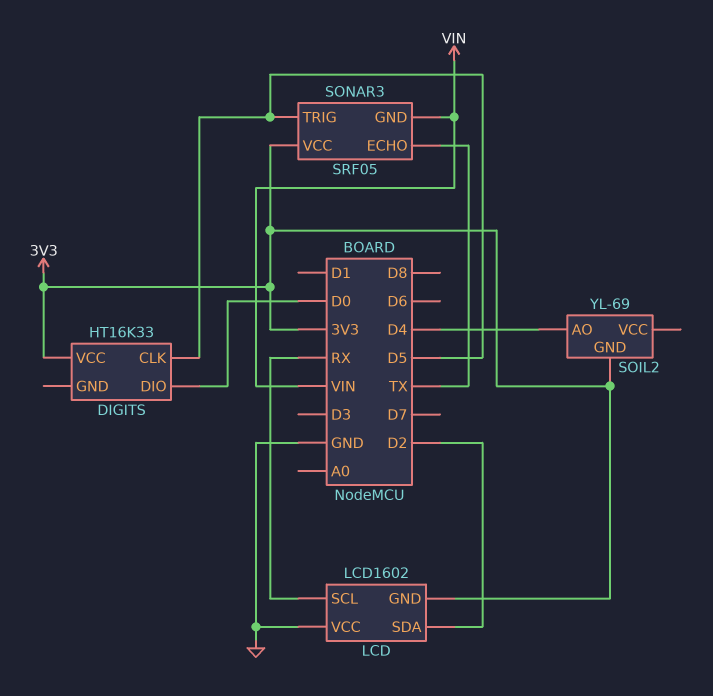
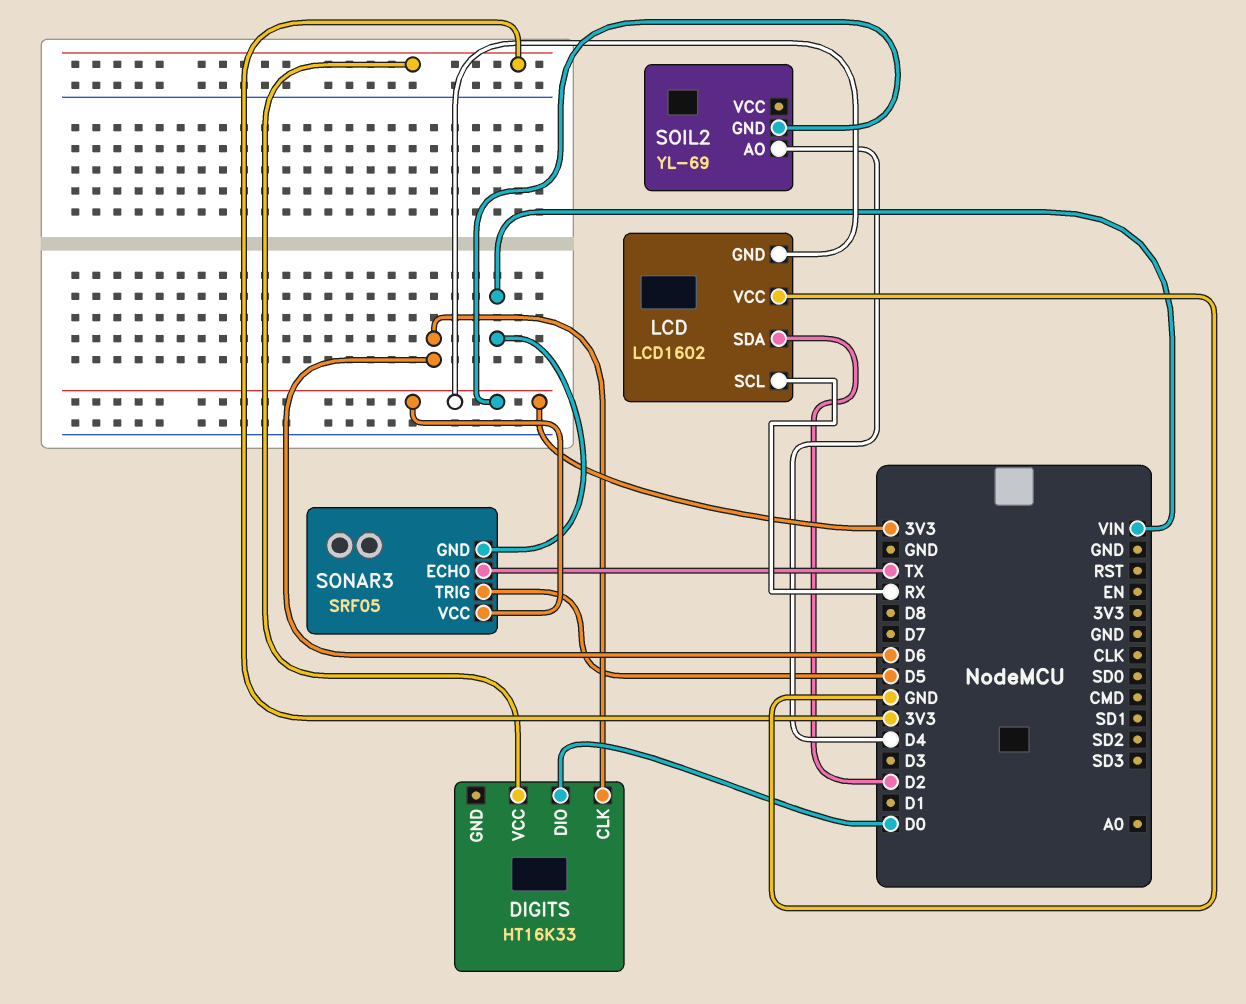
DIGITS pin CLK: D5 -> D6

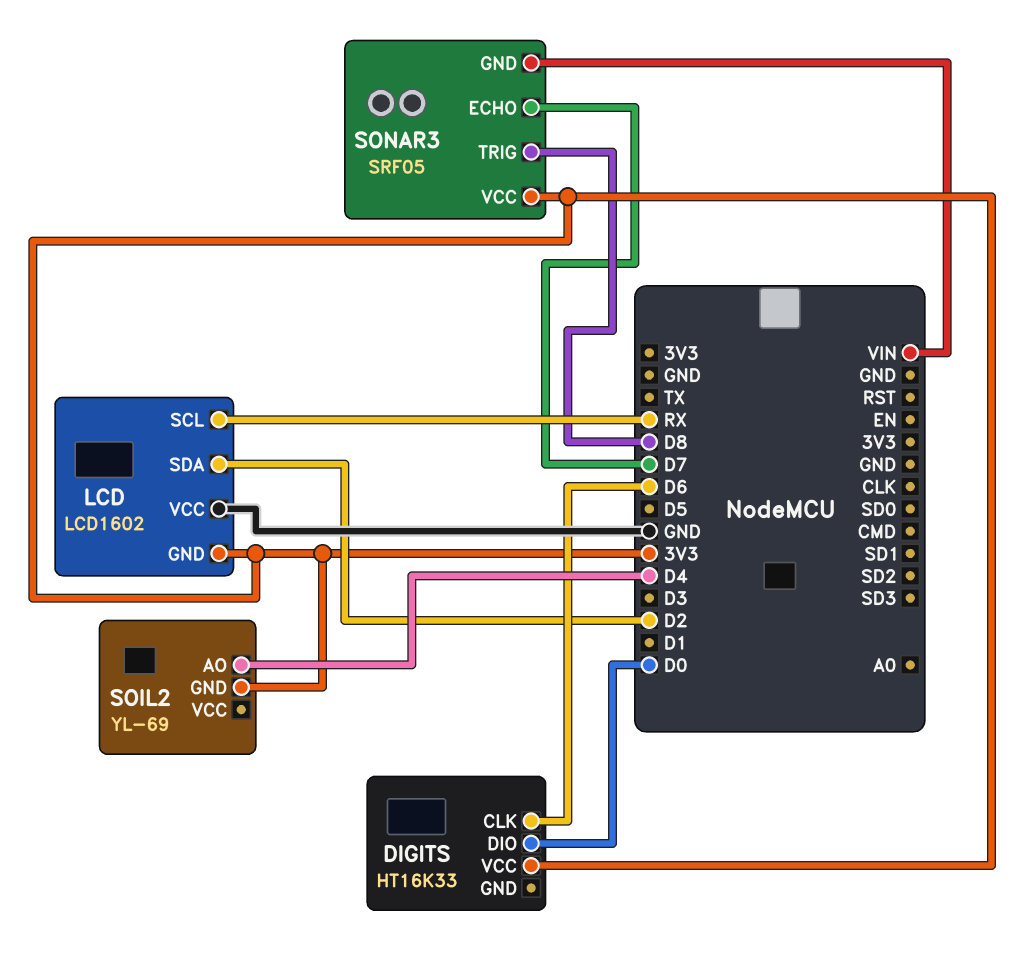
SONAR3 pin ECHO: TX -> D7
SONAR3 pin TRIG: D5 -> D8

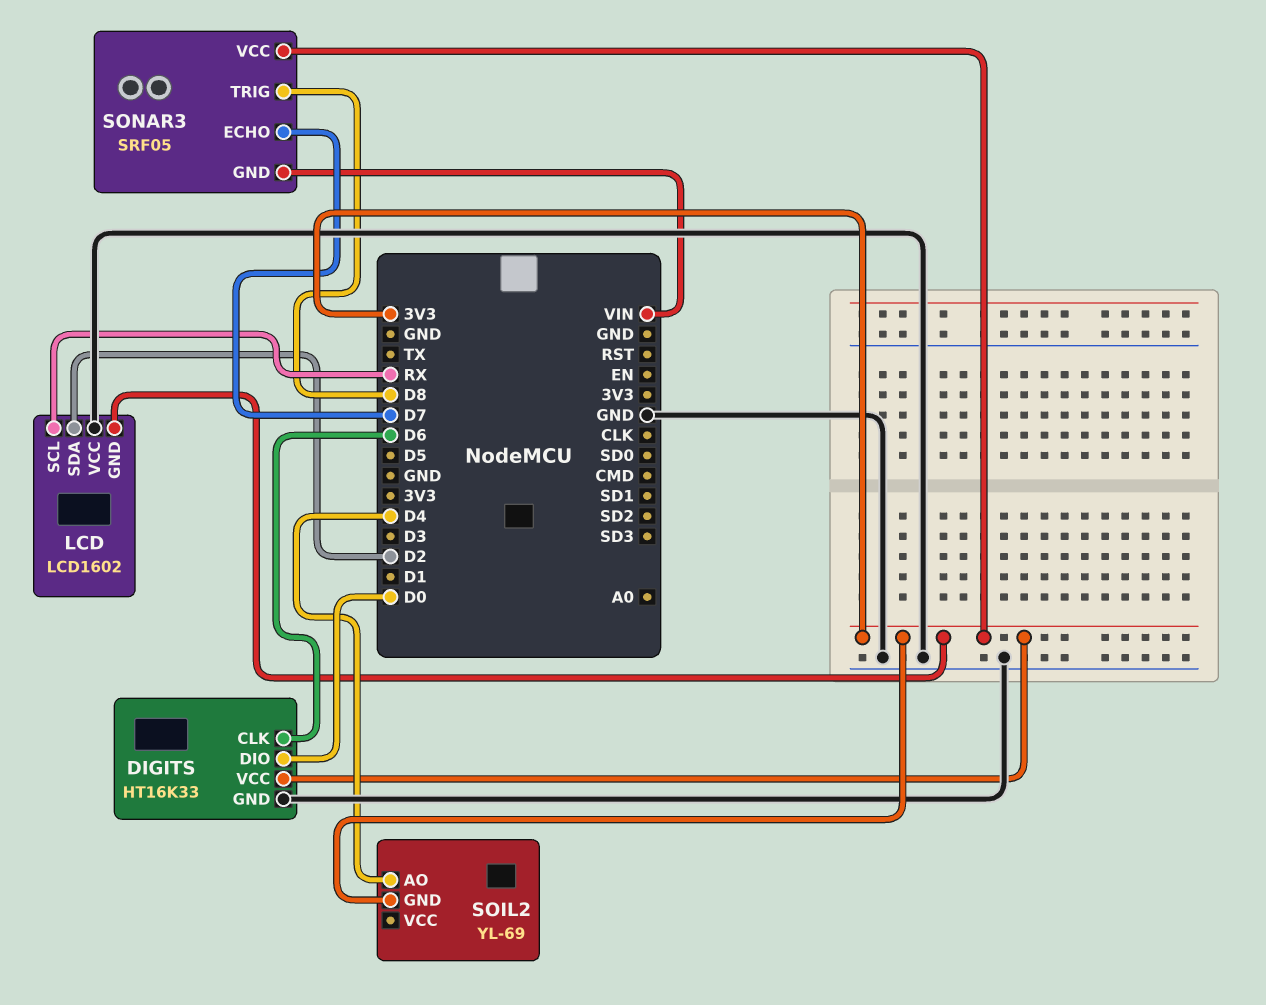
DIGITS pin GND: none -> GND

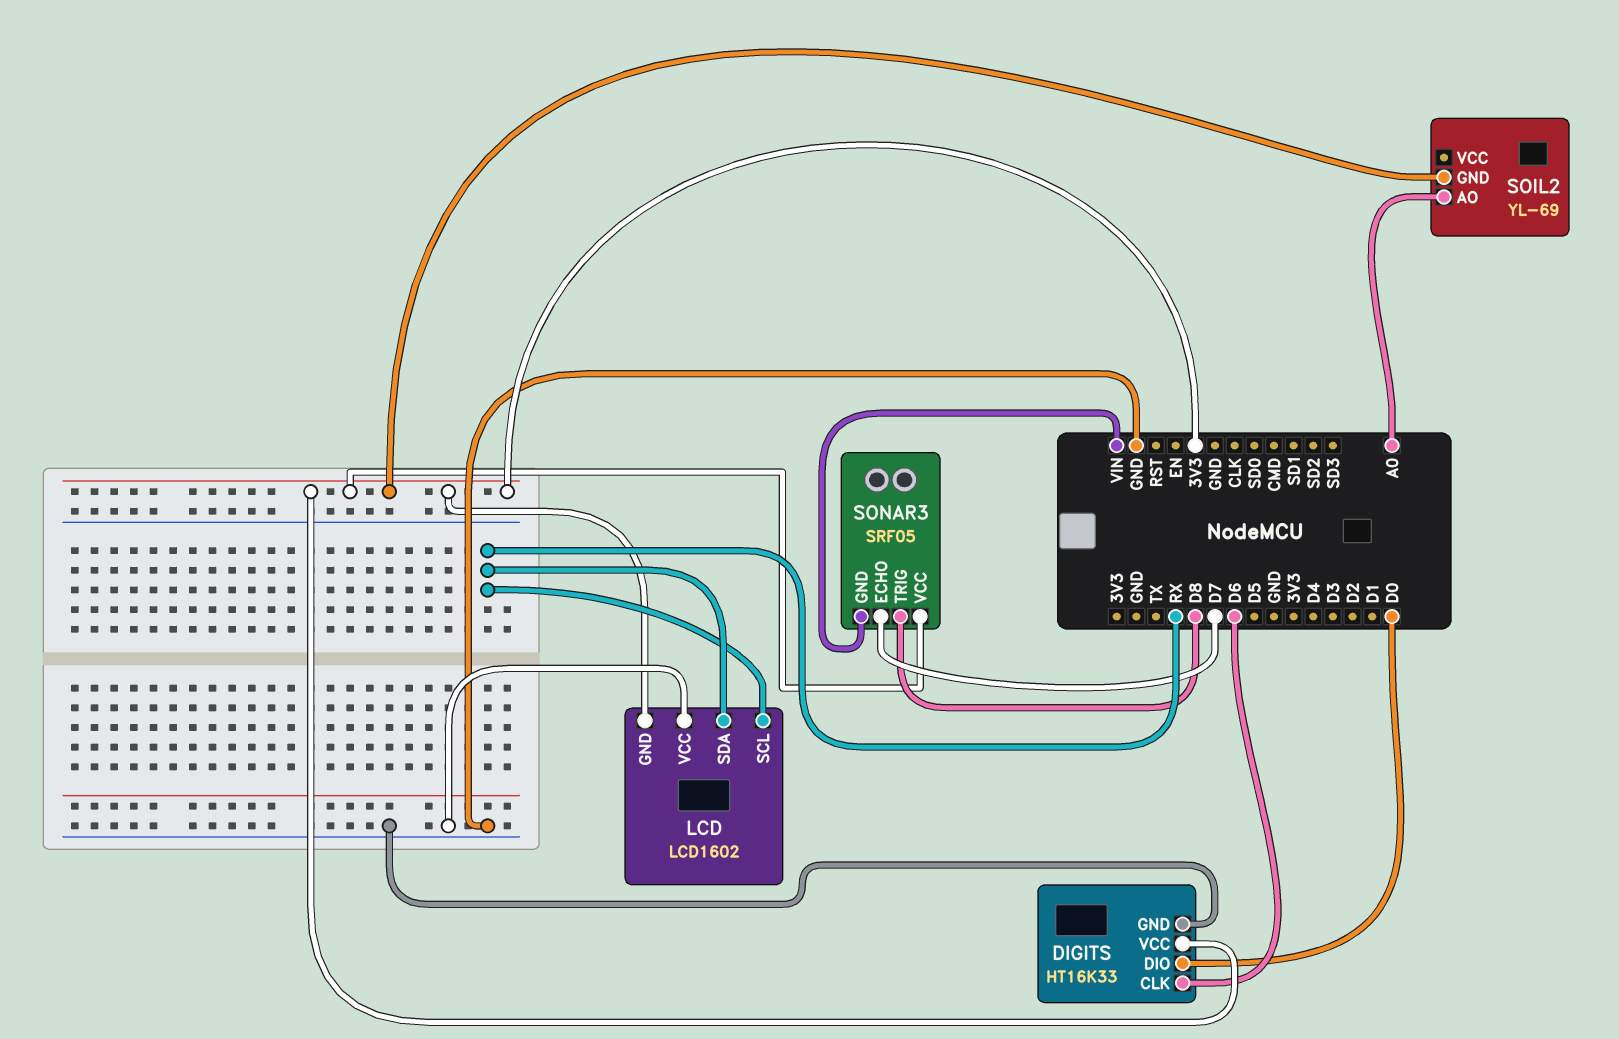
LCD pin SDA: D2 -> RX
SOIL2 pin AO: D4 -> A0

